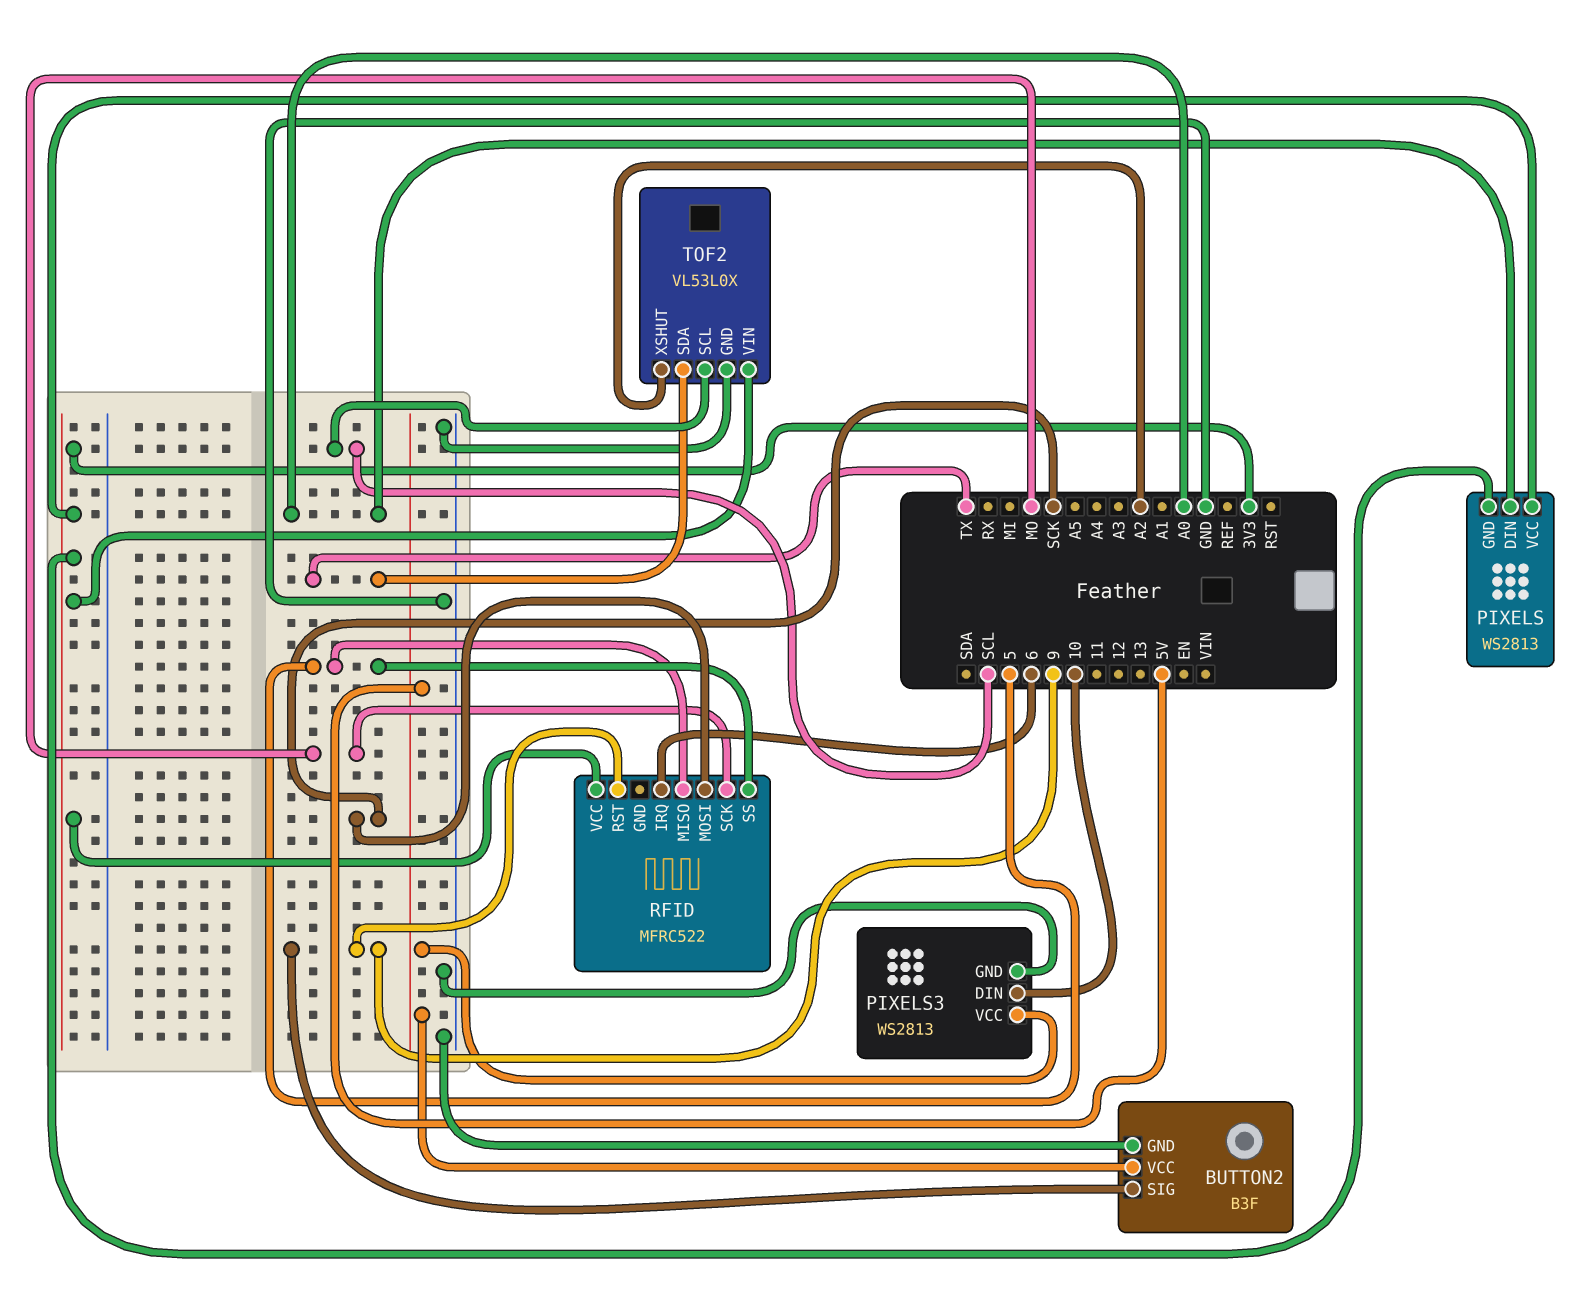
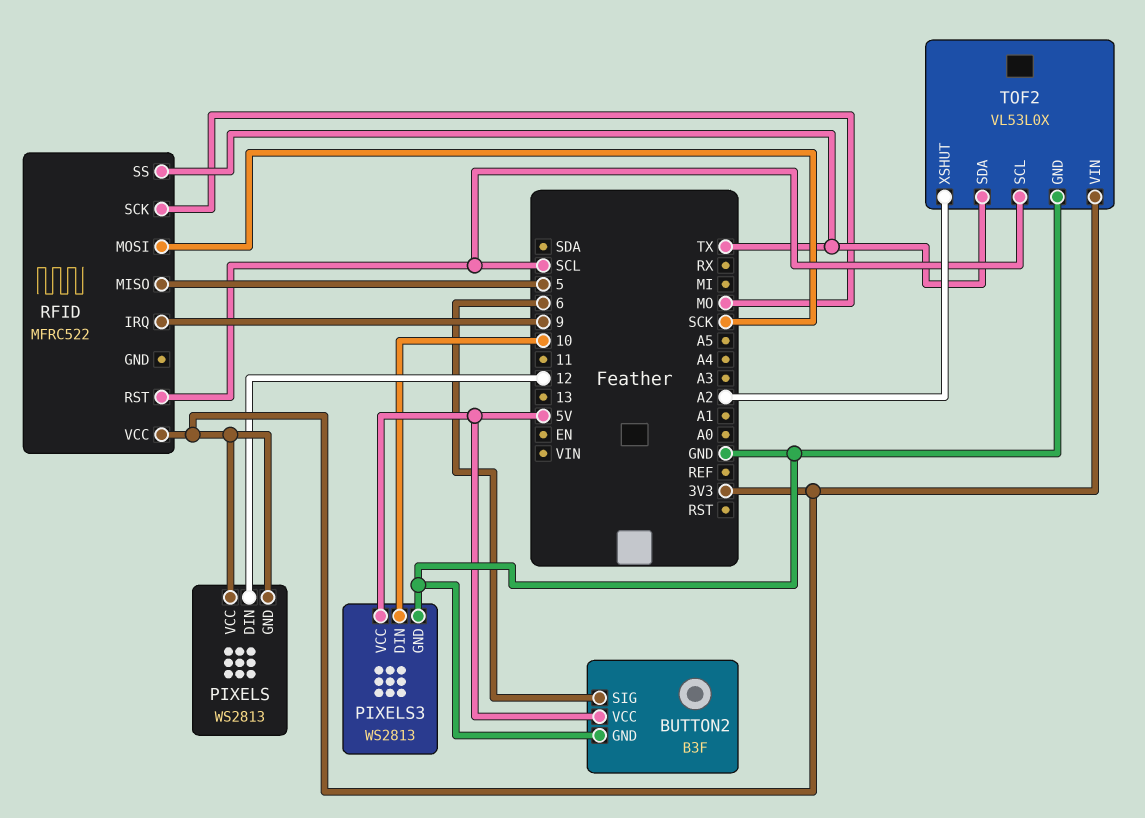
BUTTON2 pin SIG: 9 -> 6
PIXELS pin DIN: A0 -> 12
RFID pin IRQ: 6 -> 9
RFID pin RST: 9 -> SCL
RFID pin SS: 5 -> TX

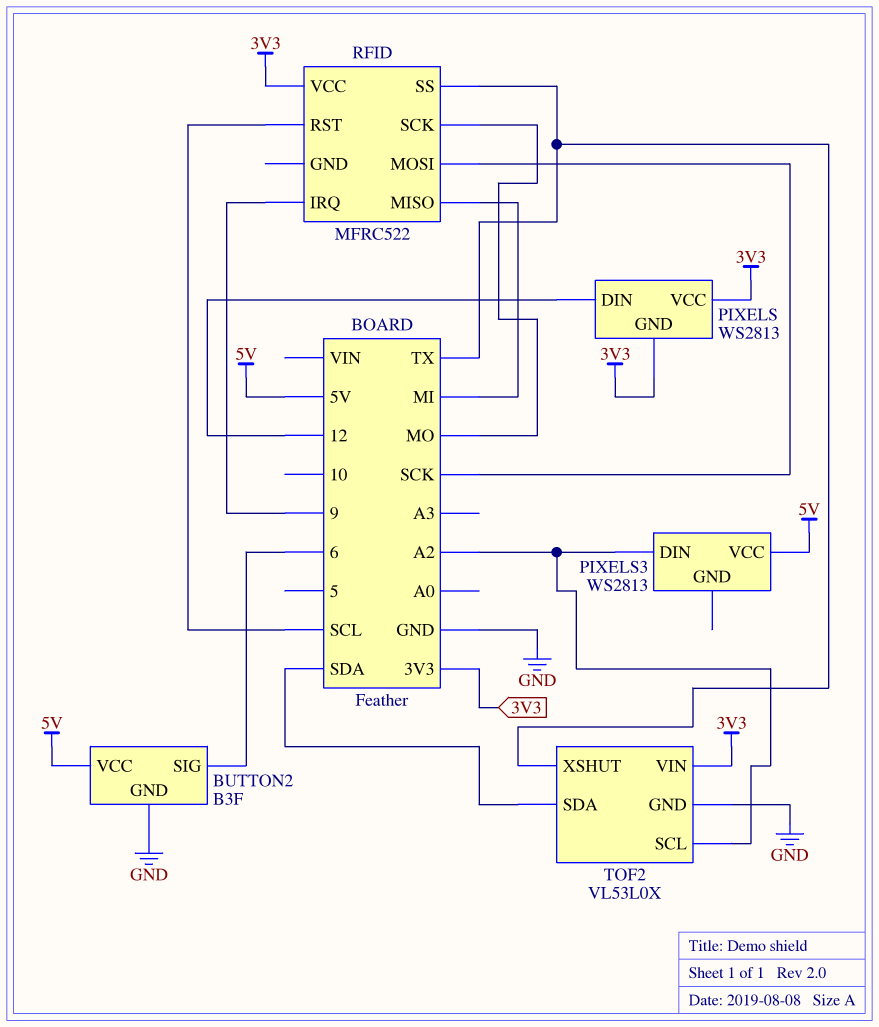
PIXELS3 pin DIN: 10 -> A2
PIXELS3 pin GND: GND -> none
RFID pin MISO: 5 -> MI
TOF2 pin SCL: SCL -> A2
TOF2 pin SDA: TX -> SDA
TOF2 pin XSHUT: A2 -> TX

